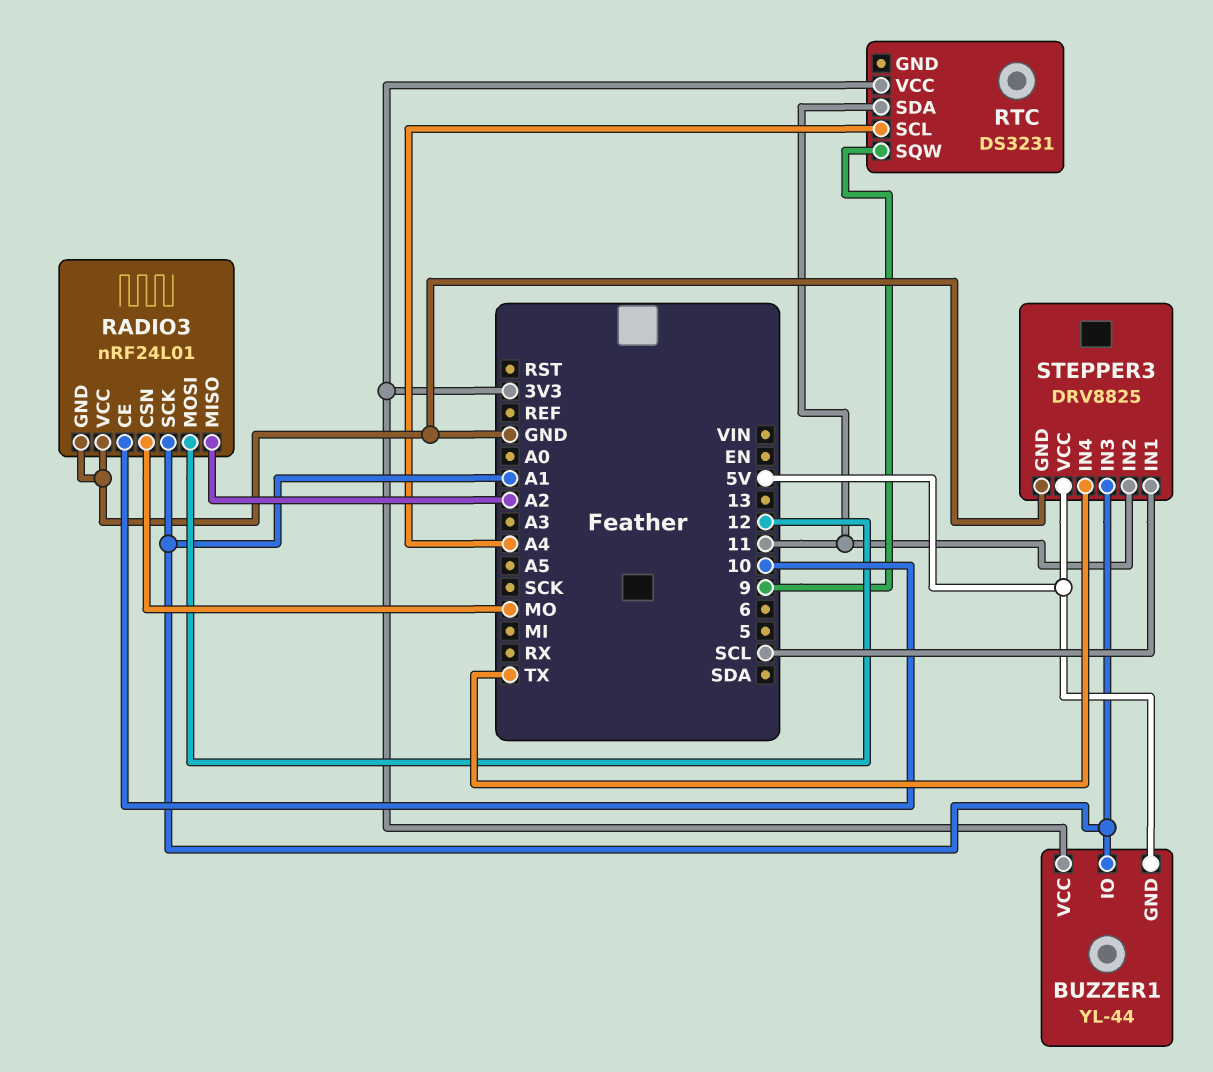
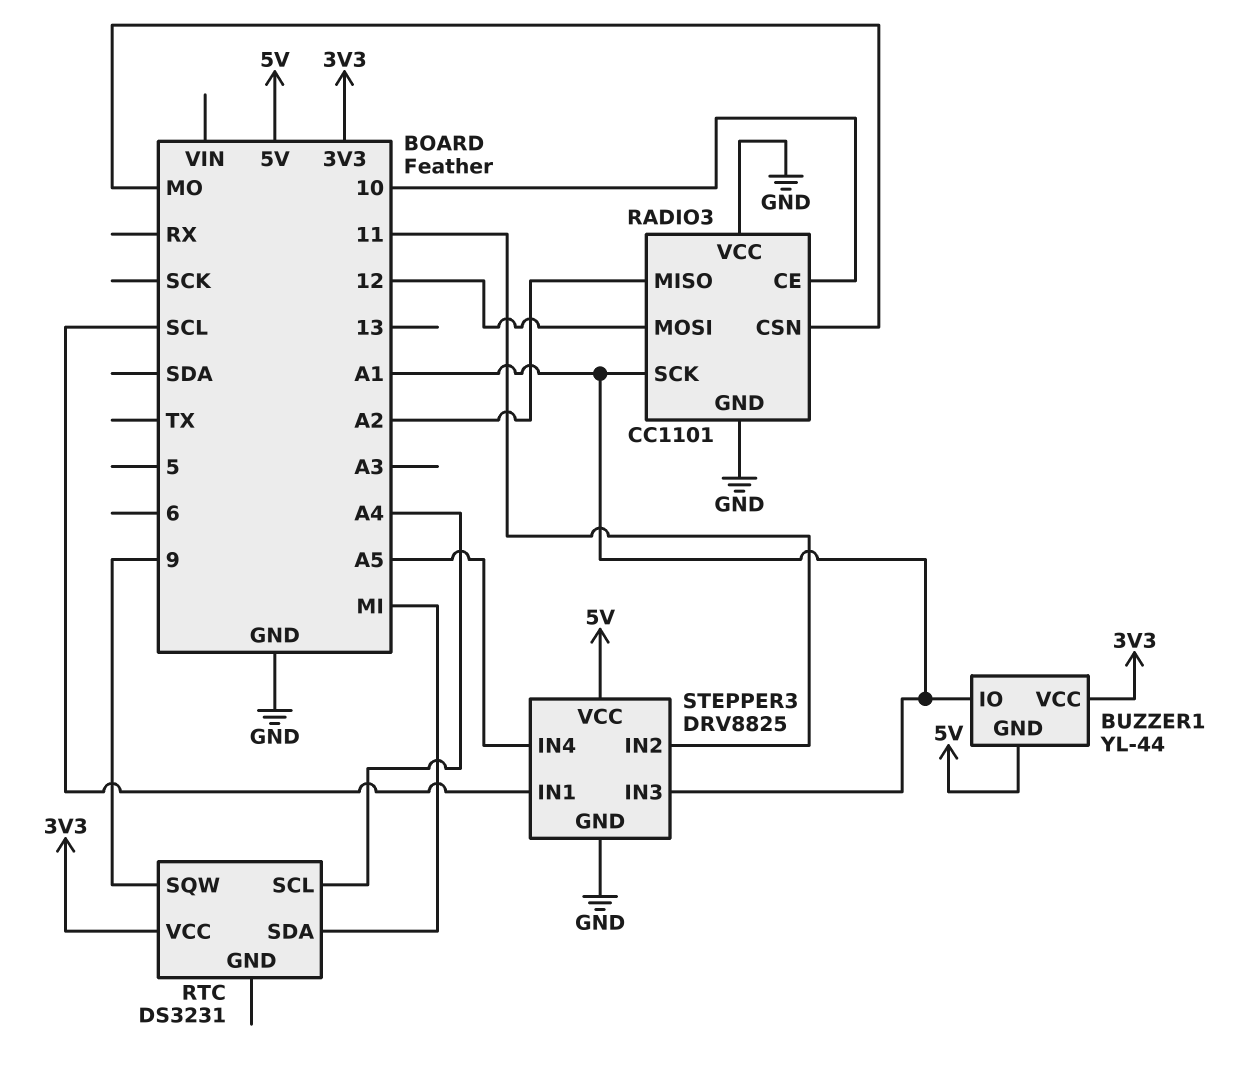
RADIO3: nRF24L01 -> CC1101
RTC pin SDA: 11 -> MI
STEPPER3 pin IN4: TX -> A5

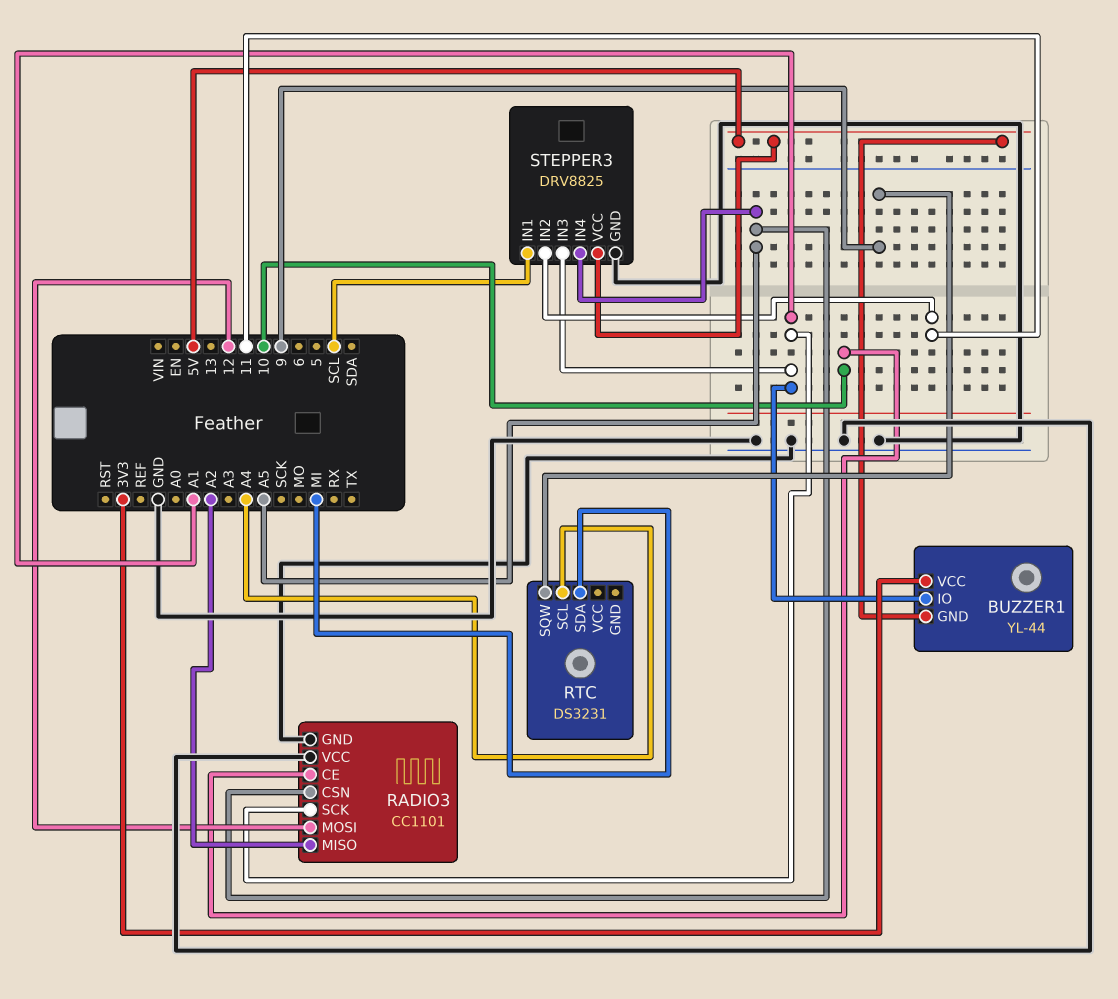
RADIO3 pin CSN: MO -> A5
RTC pin VCC: 3V3 -> none

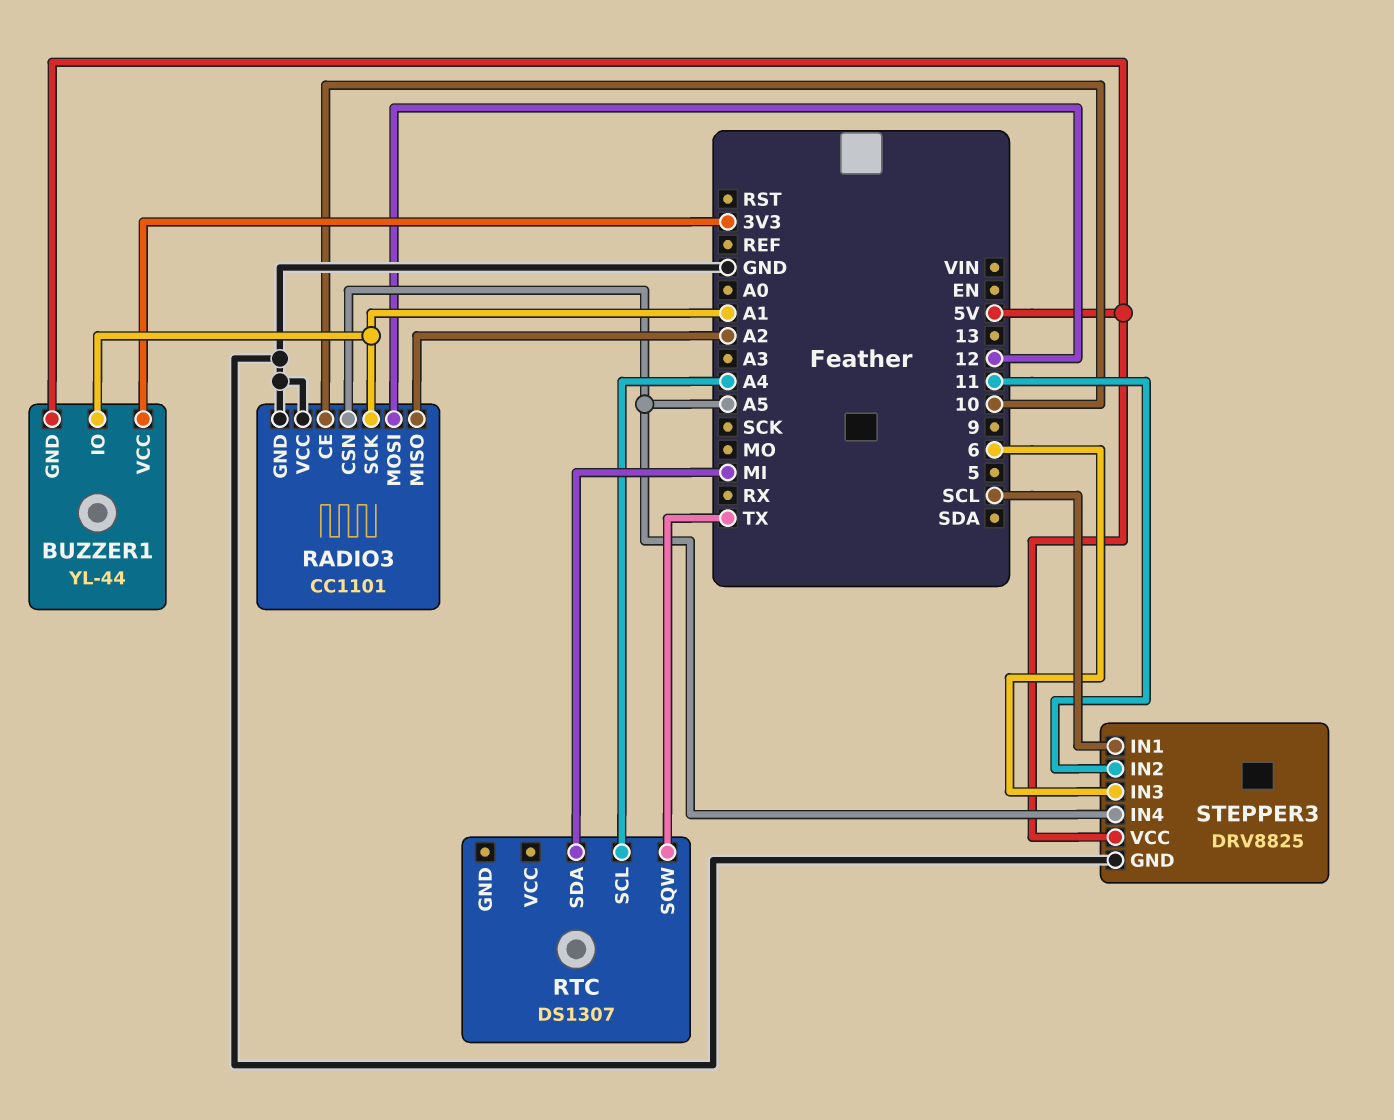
RTC: DS3231 -> DS1307
RTC pin SQW: 9 -> TX
STEPPER3 pin IN3: A1 -> 6

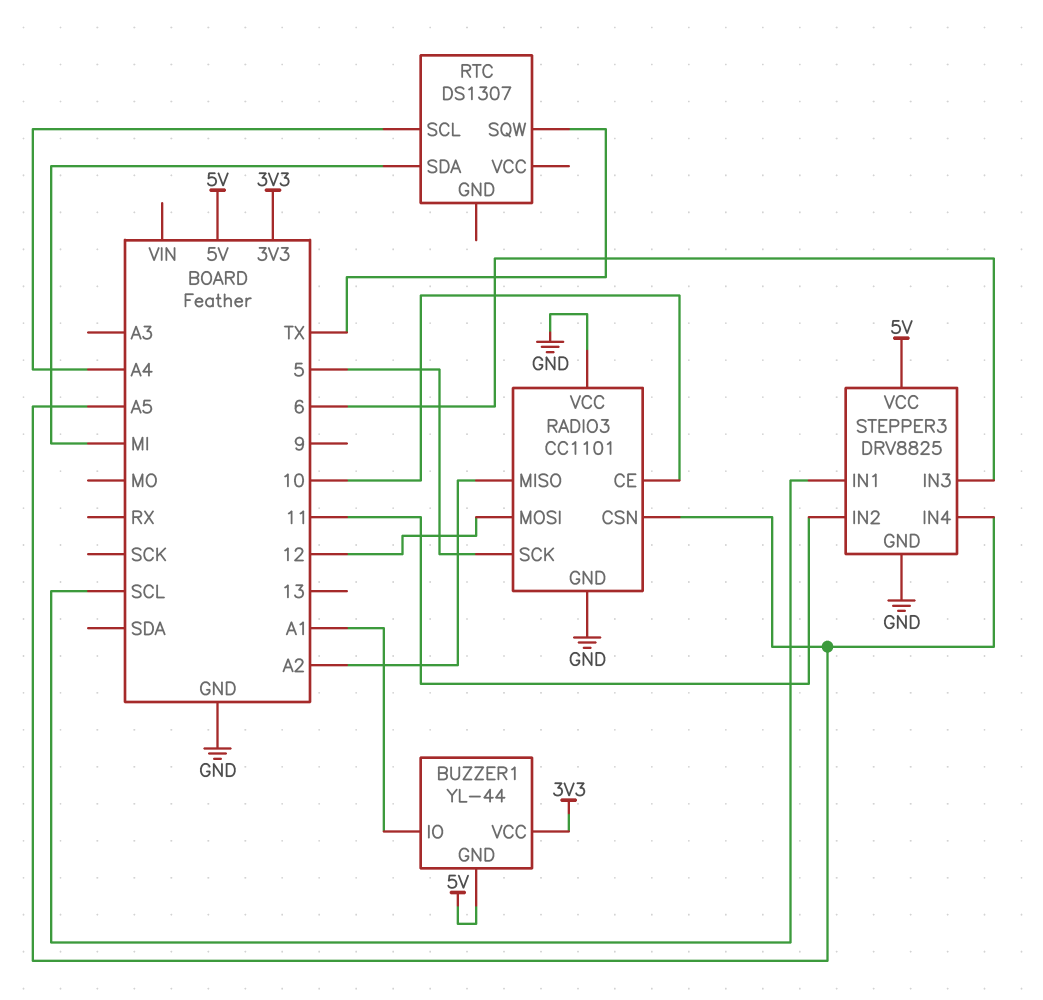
RADIO3 pin SCK: A1 -> 5

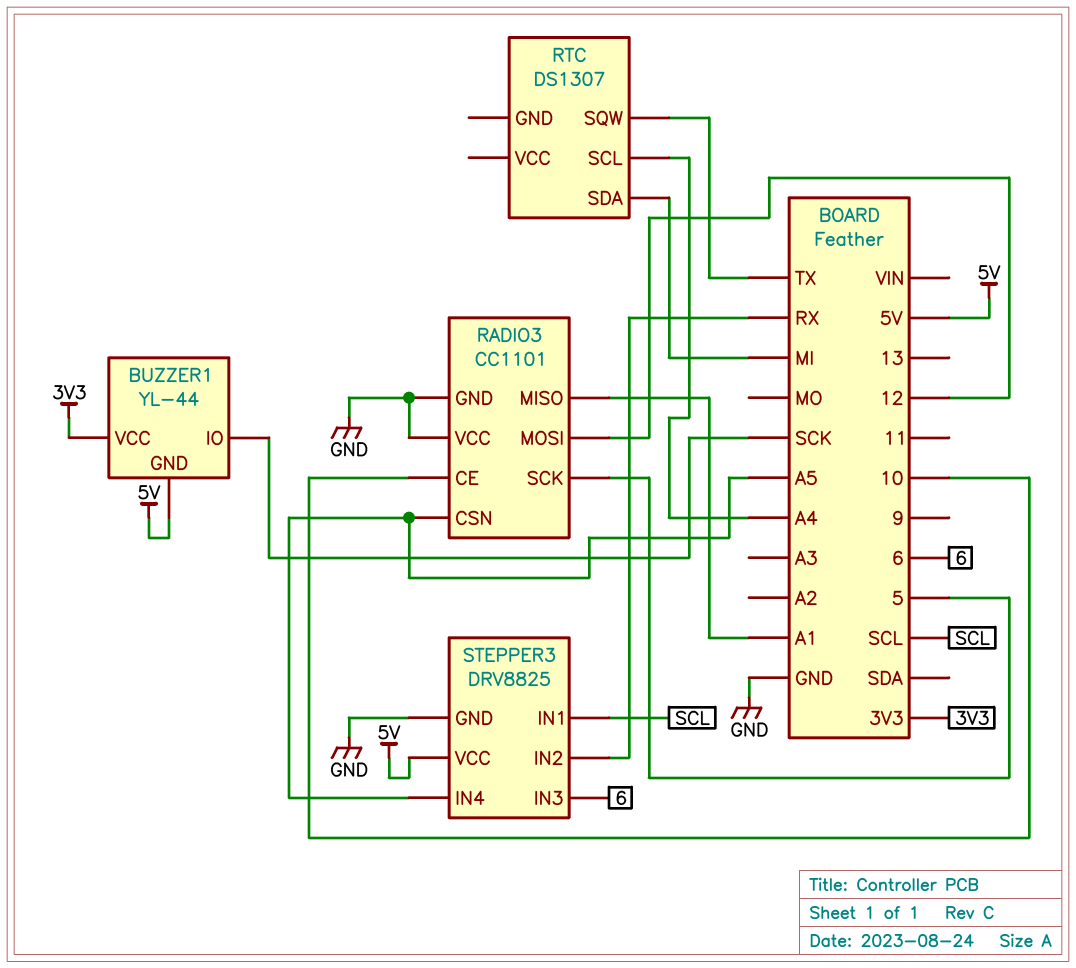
BUZZER1 pin IO: A1 -> SCK
RADIO3 pin MISO: A2 -> A1
STEPPER3 pin IN2: 11 -> RX

